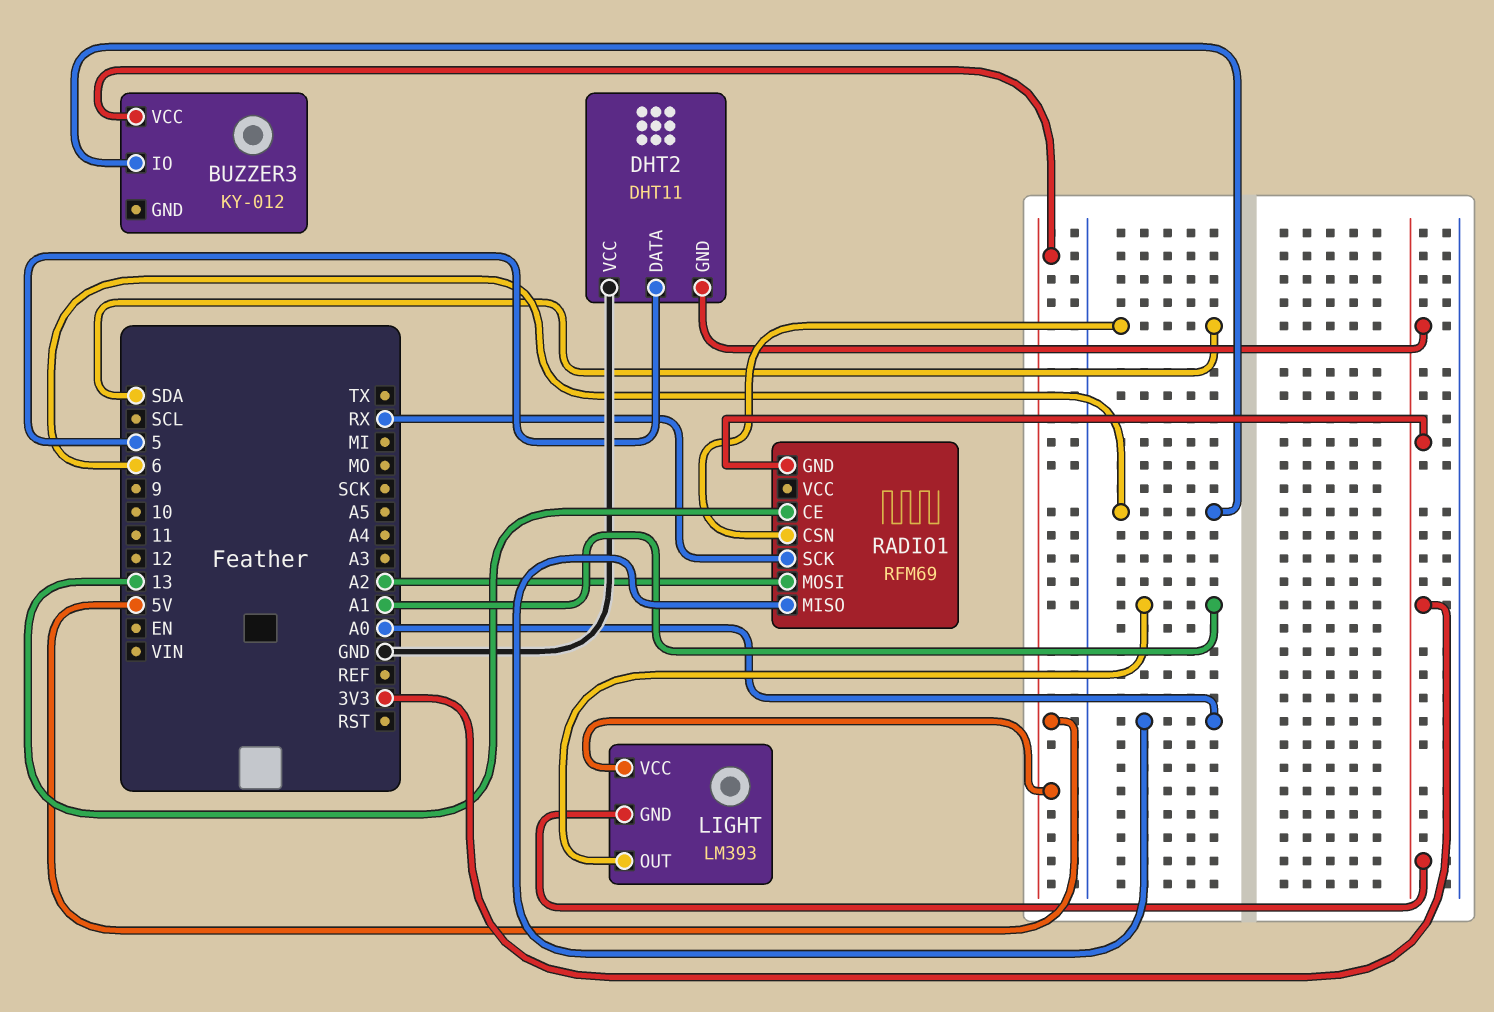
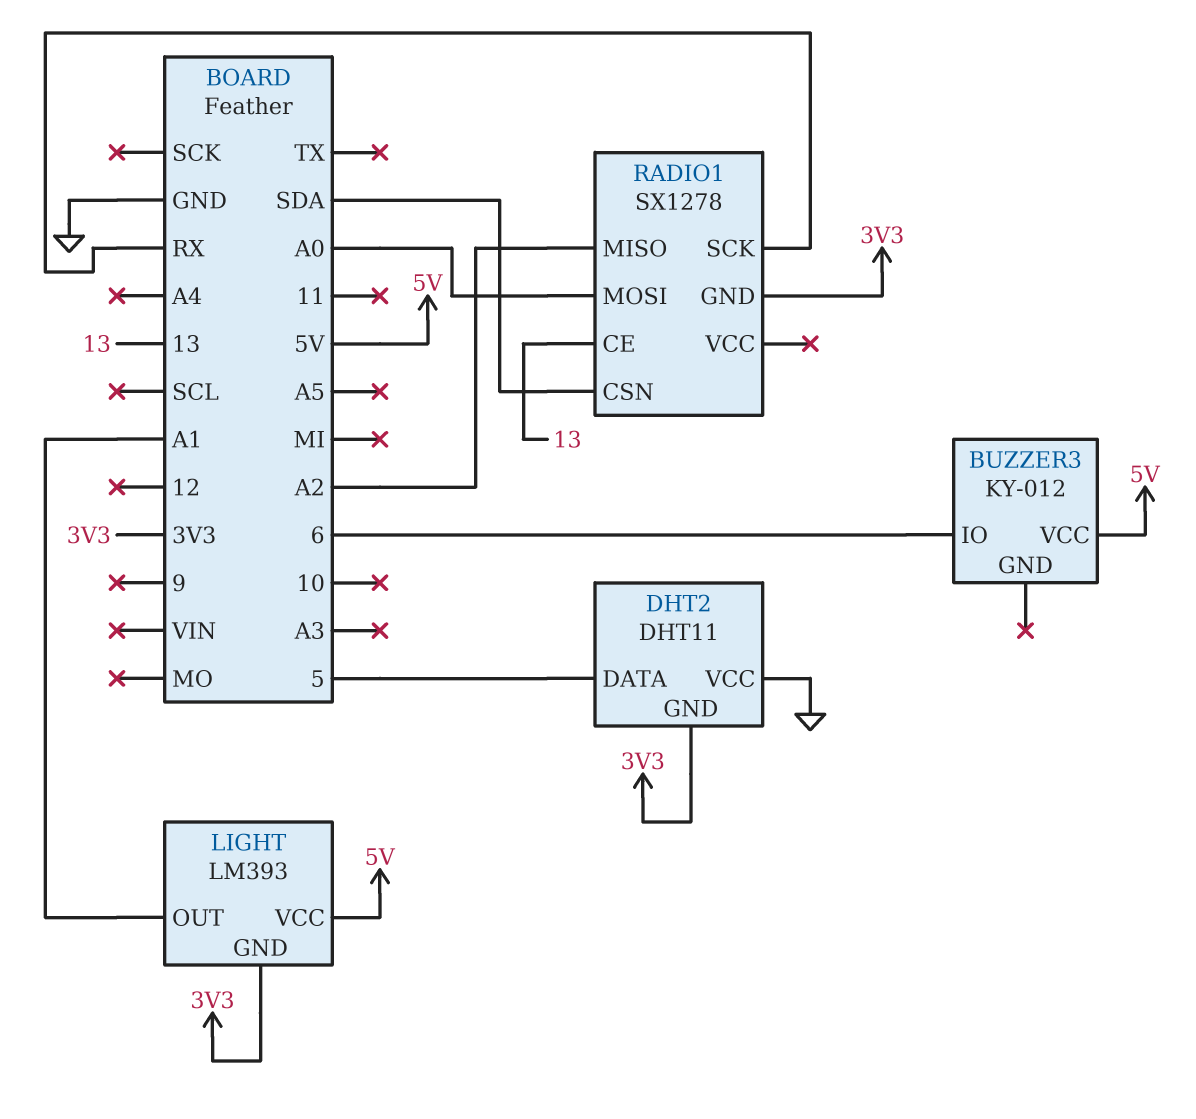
RADIO1: RFM69 -> SX1278
RADIO1 pin MISO: A0 -> A2
RADIO1 pin MOSI: A2 -> A0

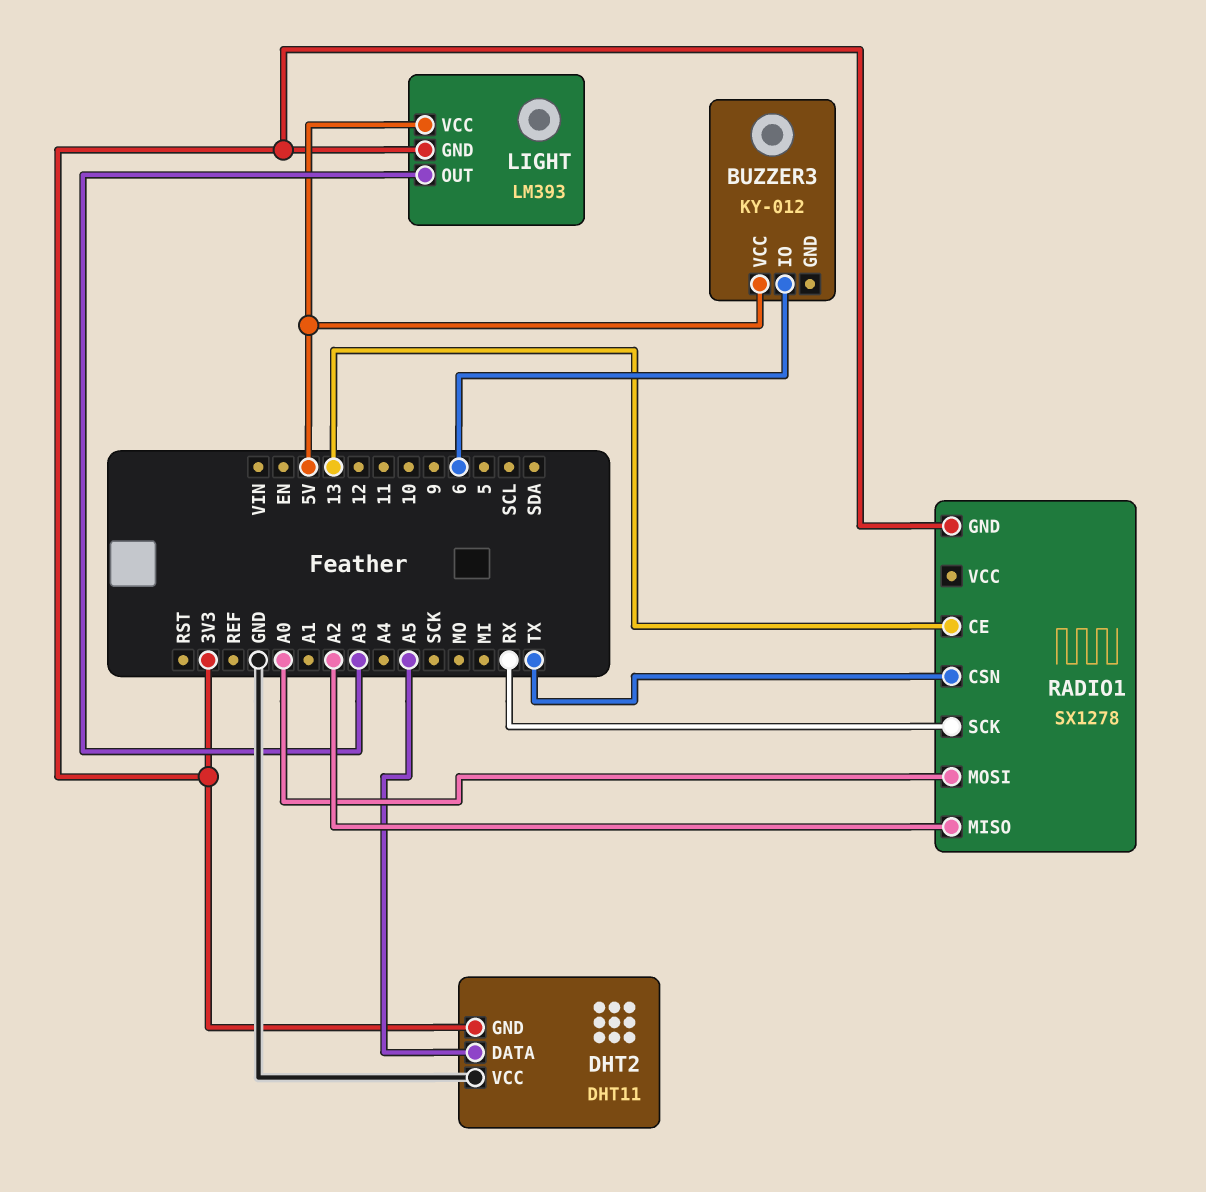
DHT2 pin DATA: 5 -> A5
LIGHT pin OUT: A1 -> A3
RADIO1 pin CSN: SDA -> TX

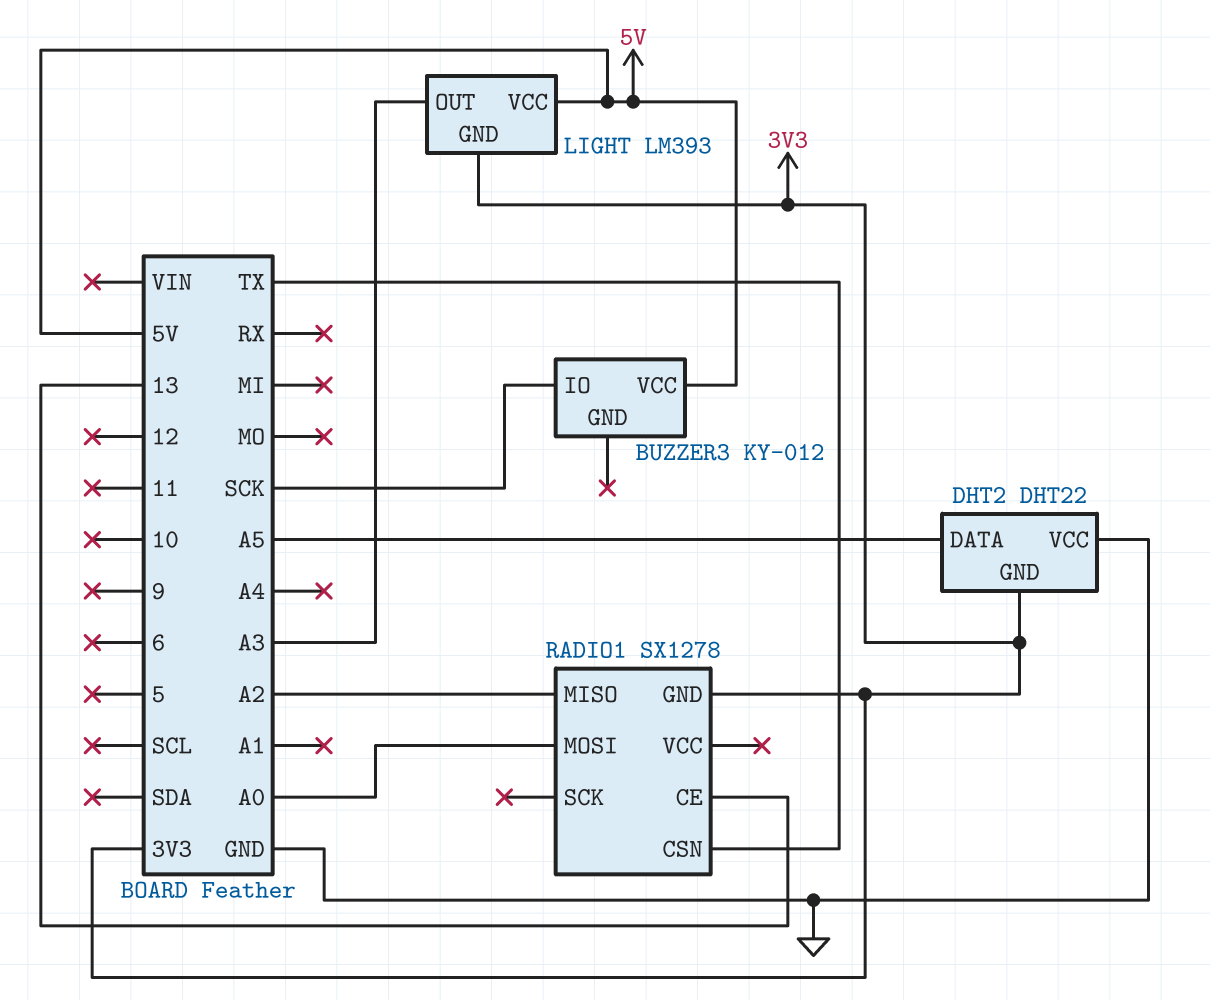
BUZZER3 pin IO: 6 -> SCK
DHT2: DHT11 -> DHT22
RADIO1 pin SCK: RX -> none

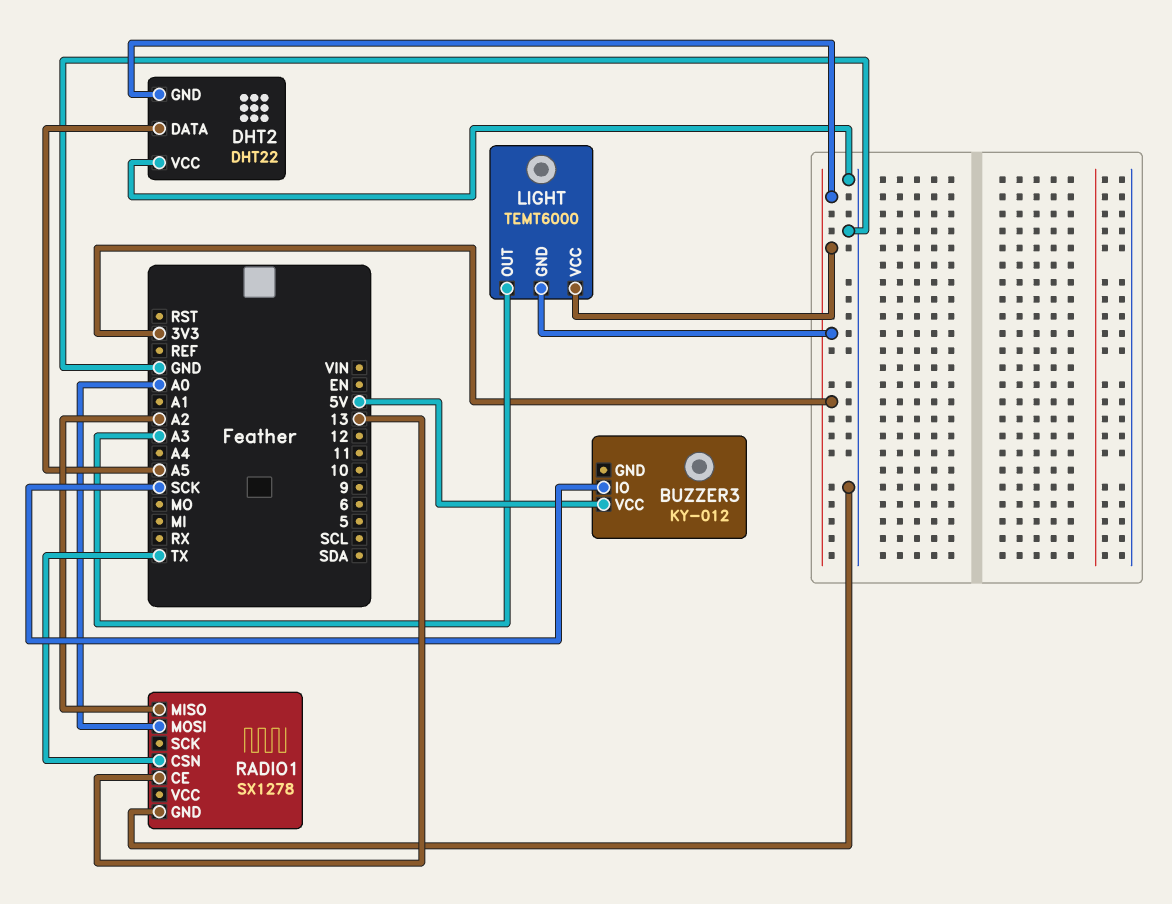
LIGHT: LM393 -> TEMT6000
LIGHT pin VCC: 5V -> 3V3
RADIO1 pin GND: 3V3 -> GND

